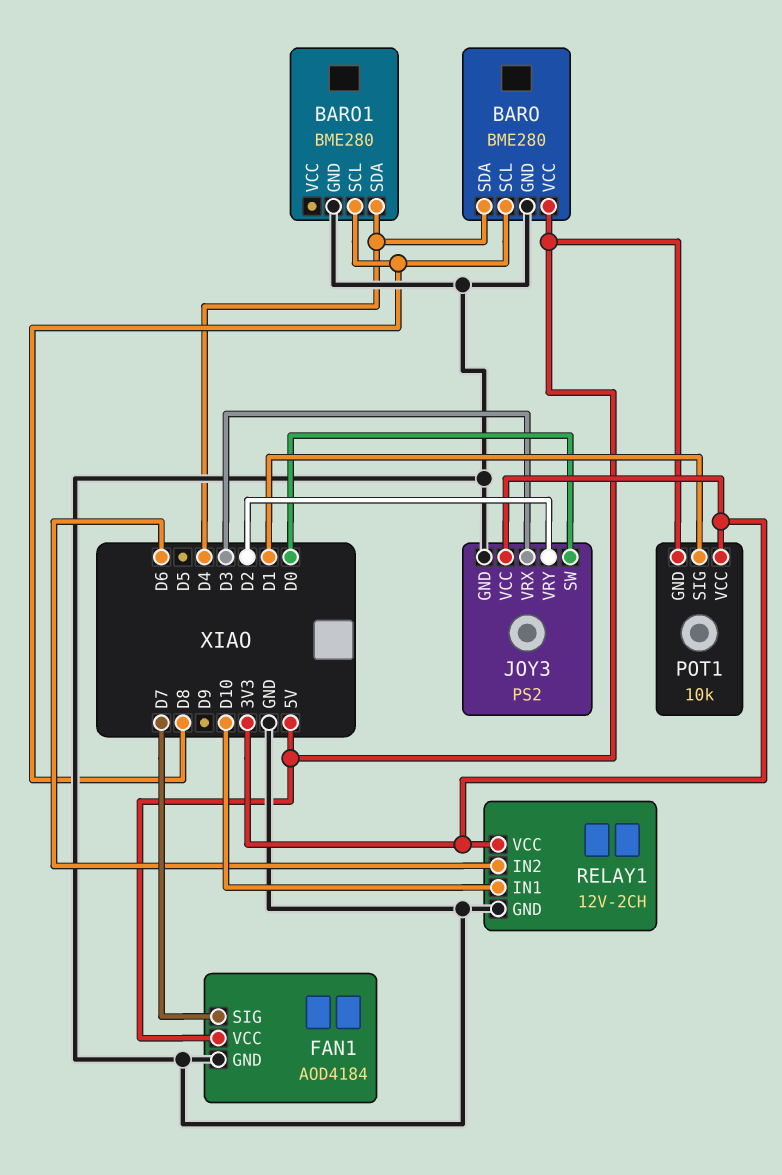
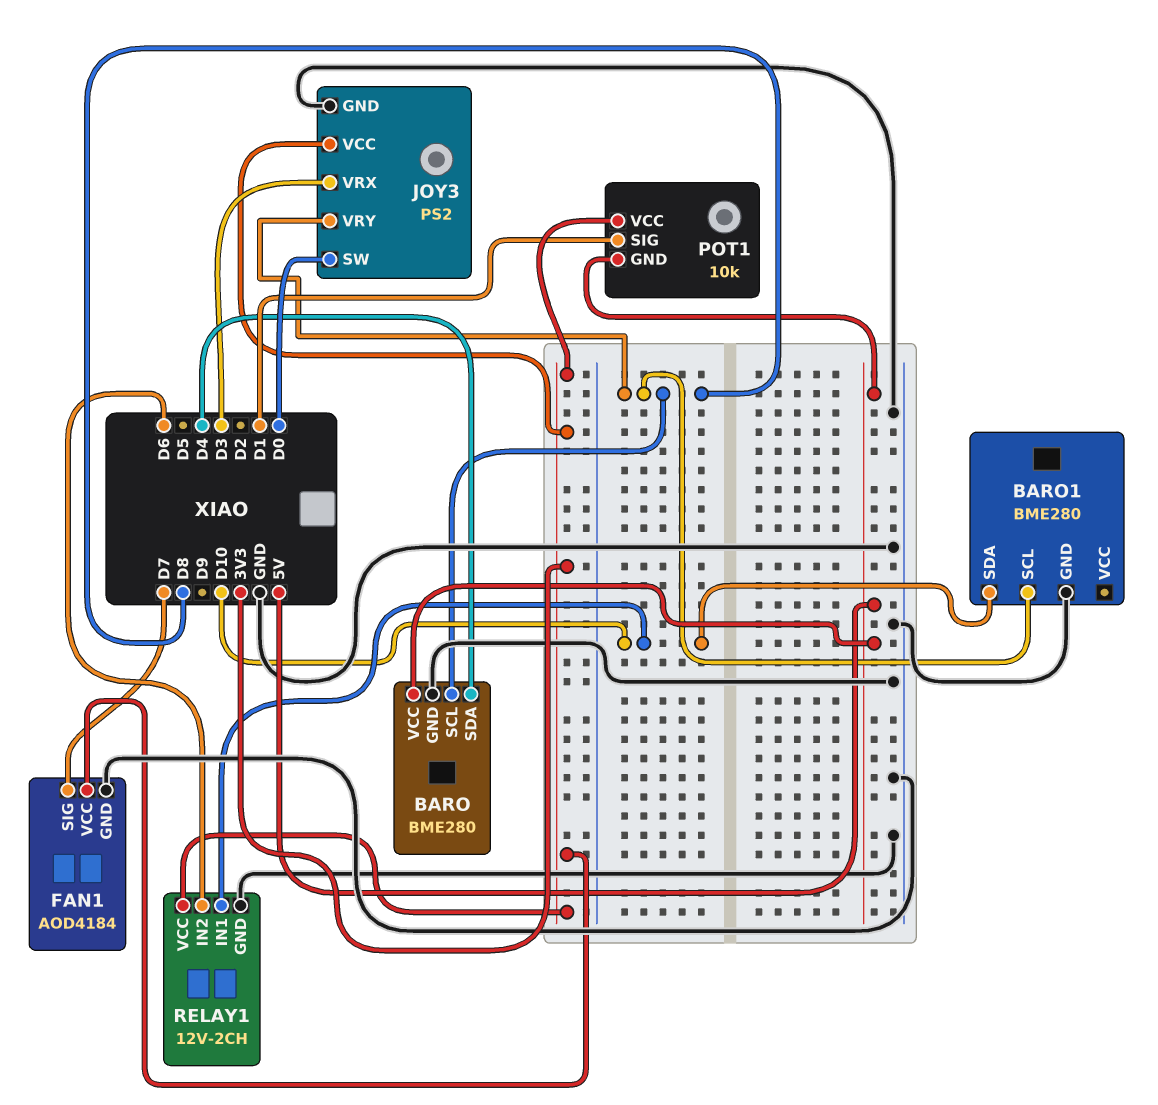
BARO1 pin SDA: D4 -> D10
FAN1 pin VCC: 5V -> 3V3
JOY3 pin VRY: D2 -> D8

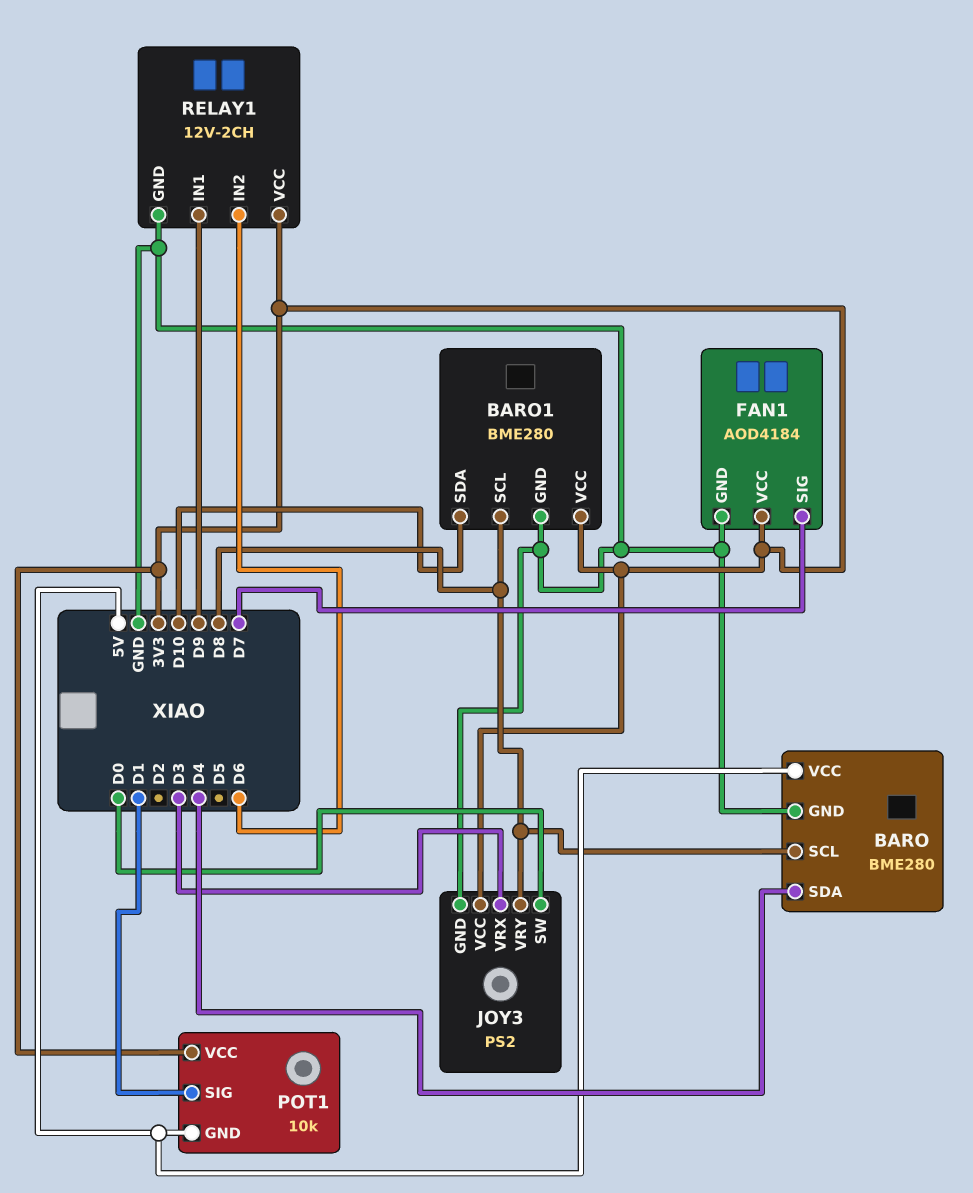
BARO1 pin VCC: none -> 3V3
RELAY1 pin IN1: D10 -> D9

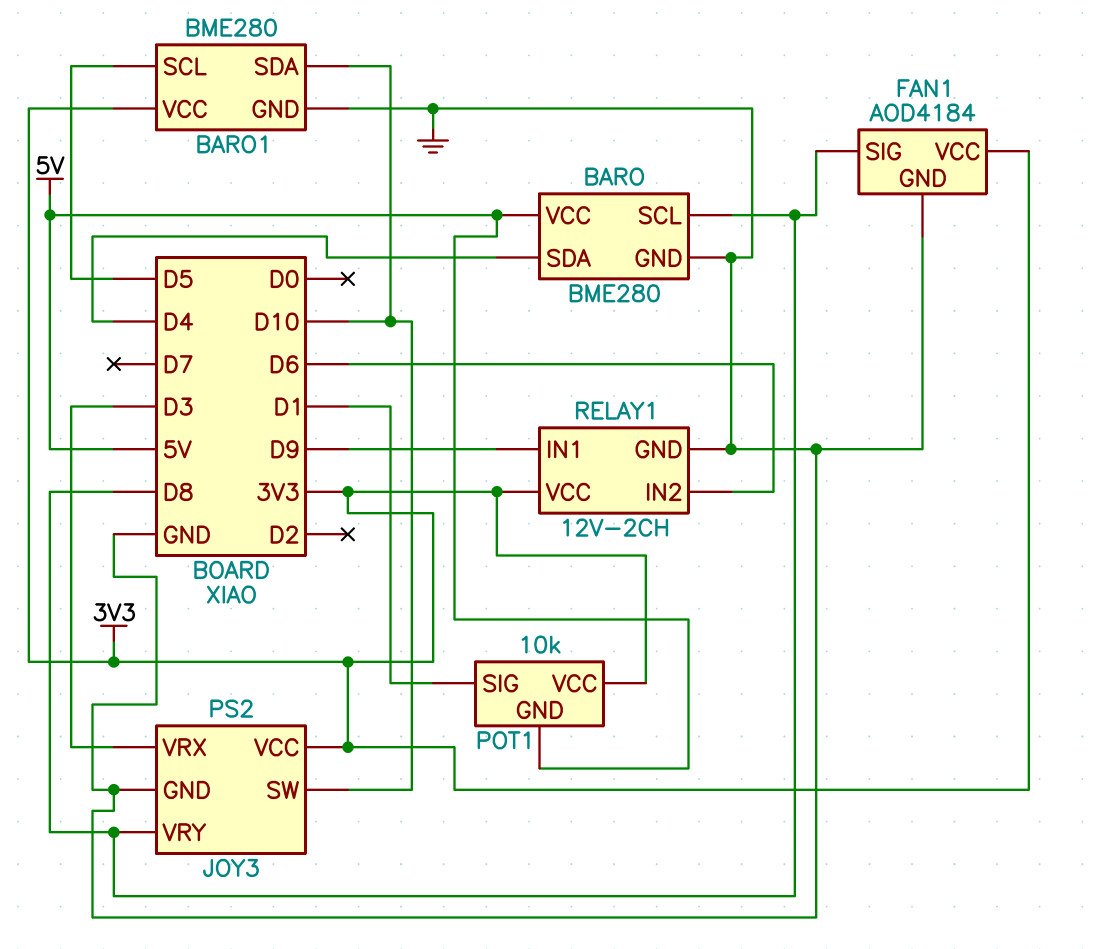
BARO1 pin SCL: D8 -> D5
FAN1 pin SIG: D7 -> D8
JOY3 pin SW: D0 -> D10

